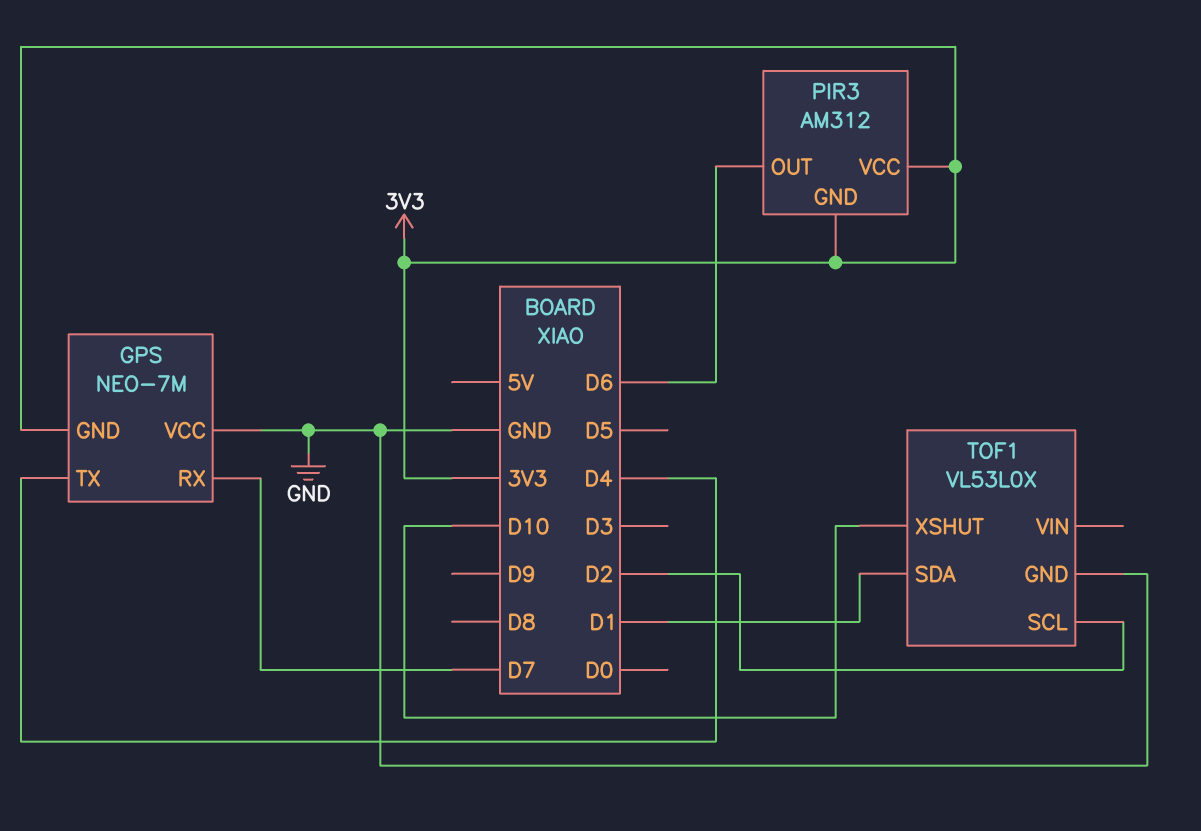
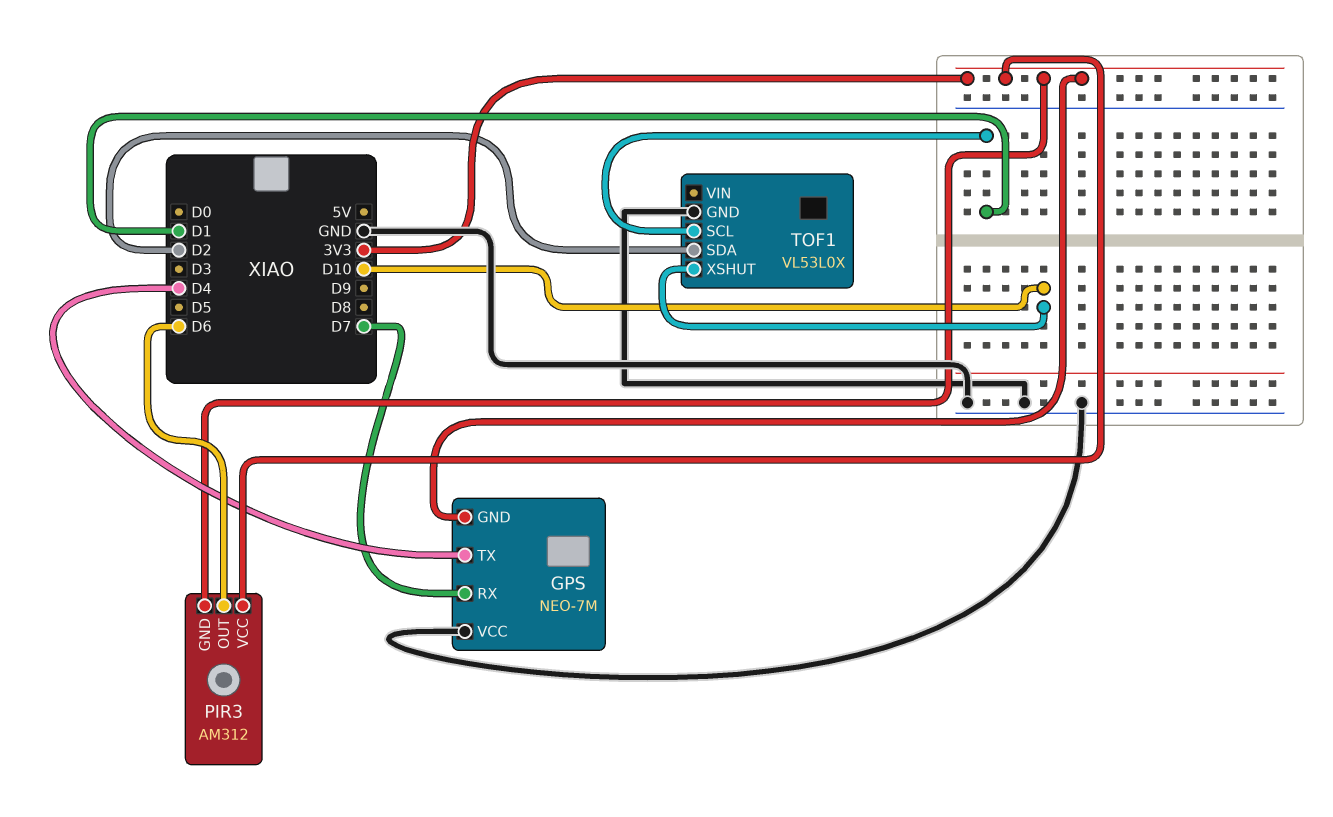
TOF1 pin SCL: D2 -> D1
TOF1 pin SDA: D1 -> D2

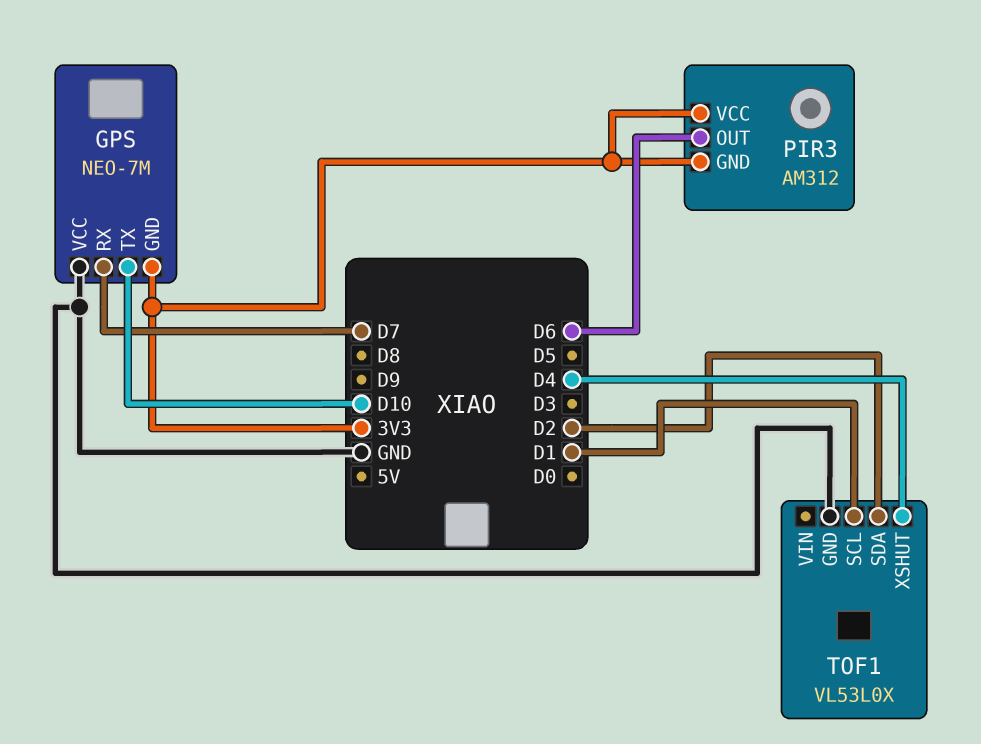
GPS pin TX: D4 -> D10
TOF1 pin XSHUT: D10 -> D4

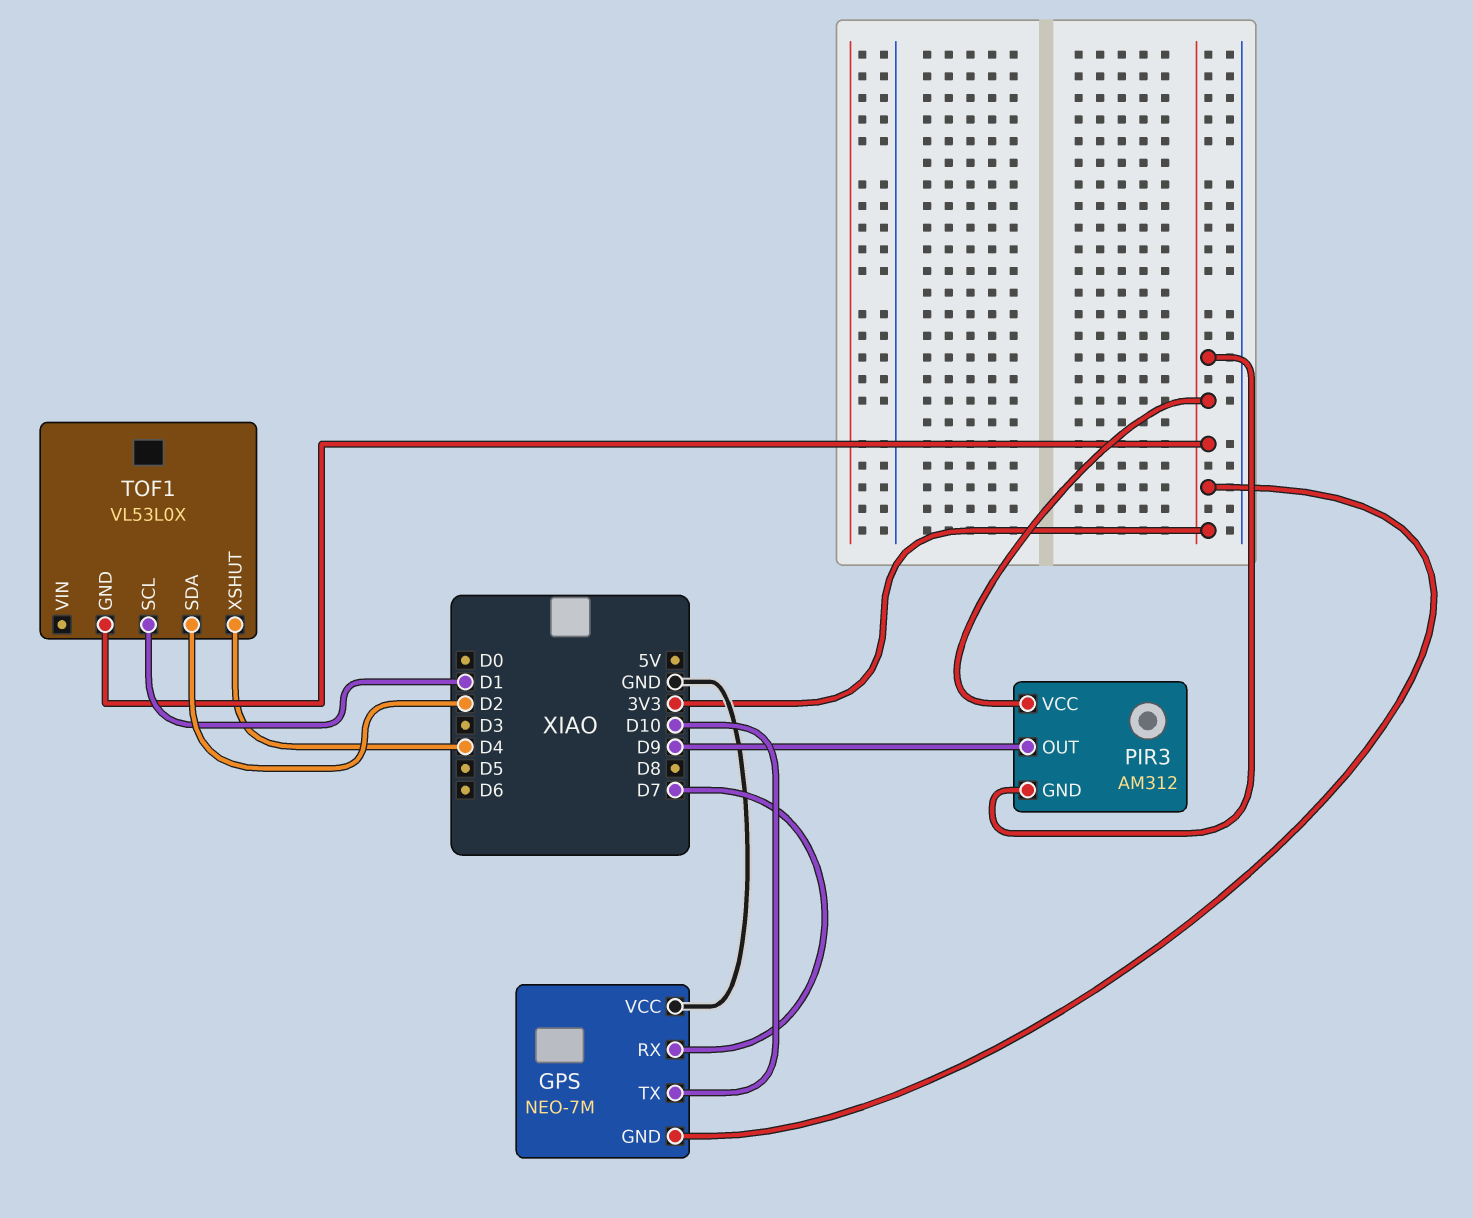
PIR3 pin OUT: D6 -> D9
TOF1 pin GND: GND -> 3V3

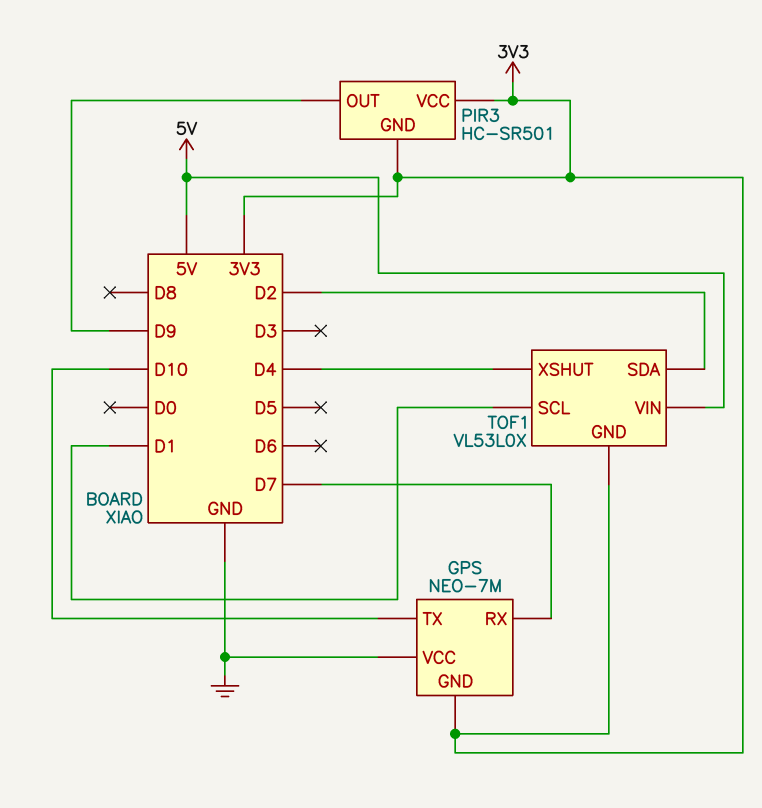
PIR3: AM312 -> HC-SR501
TOF1 pin VIN: none -> 5V

